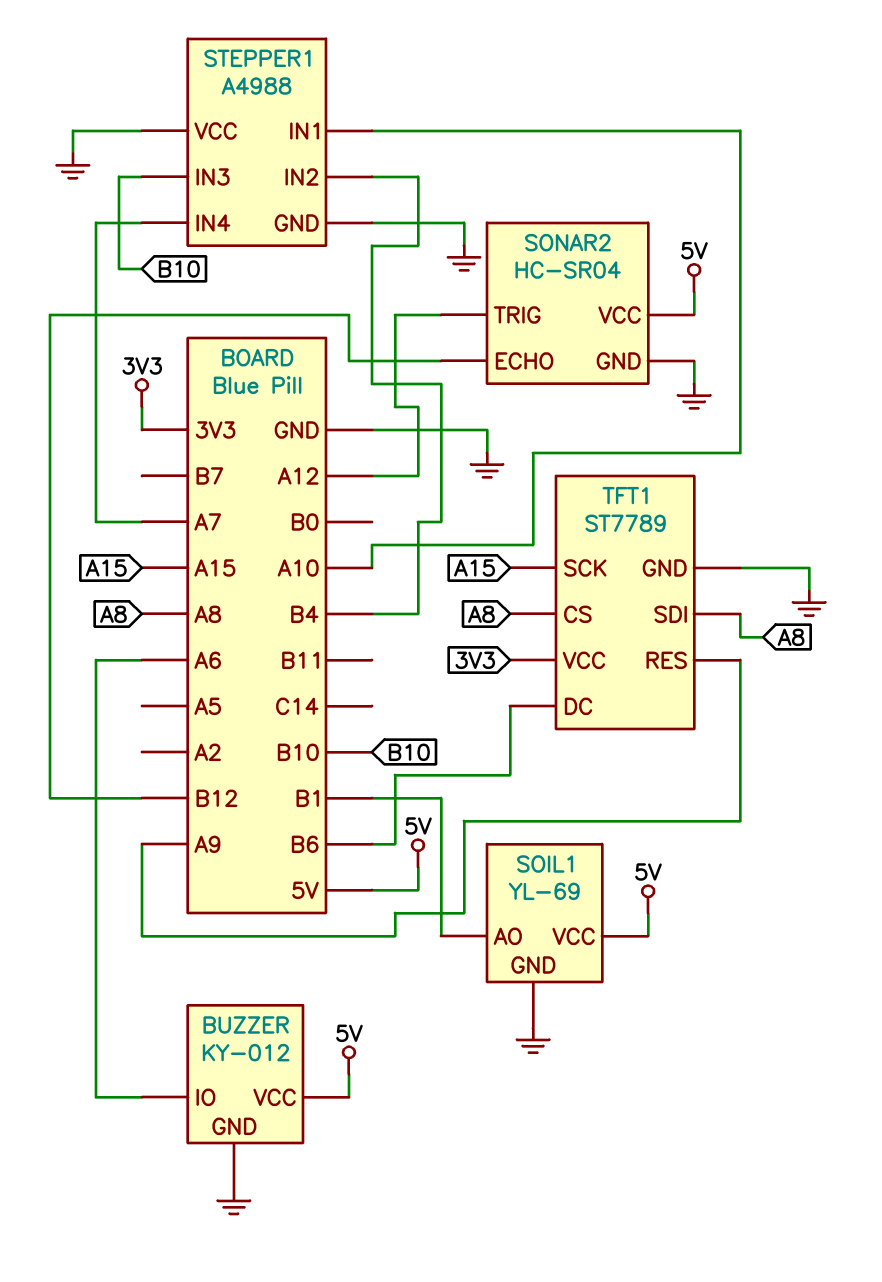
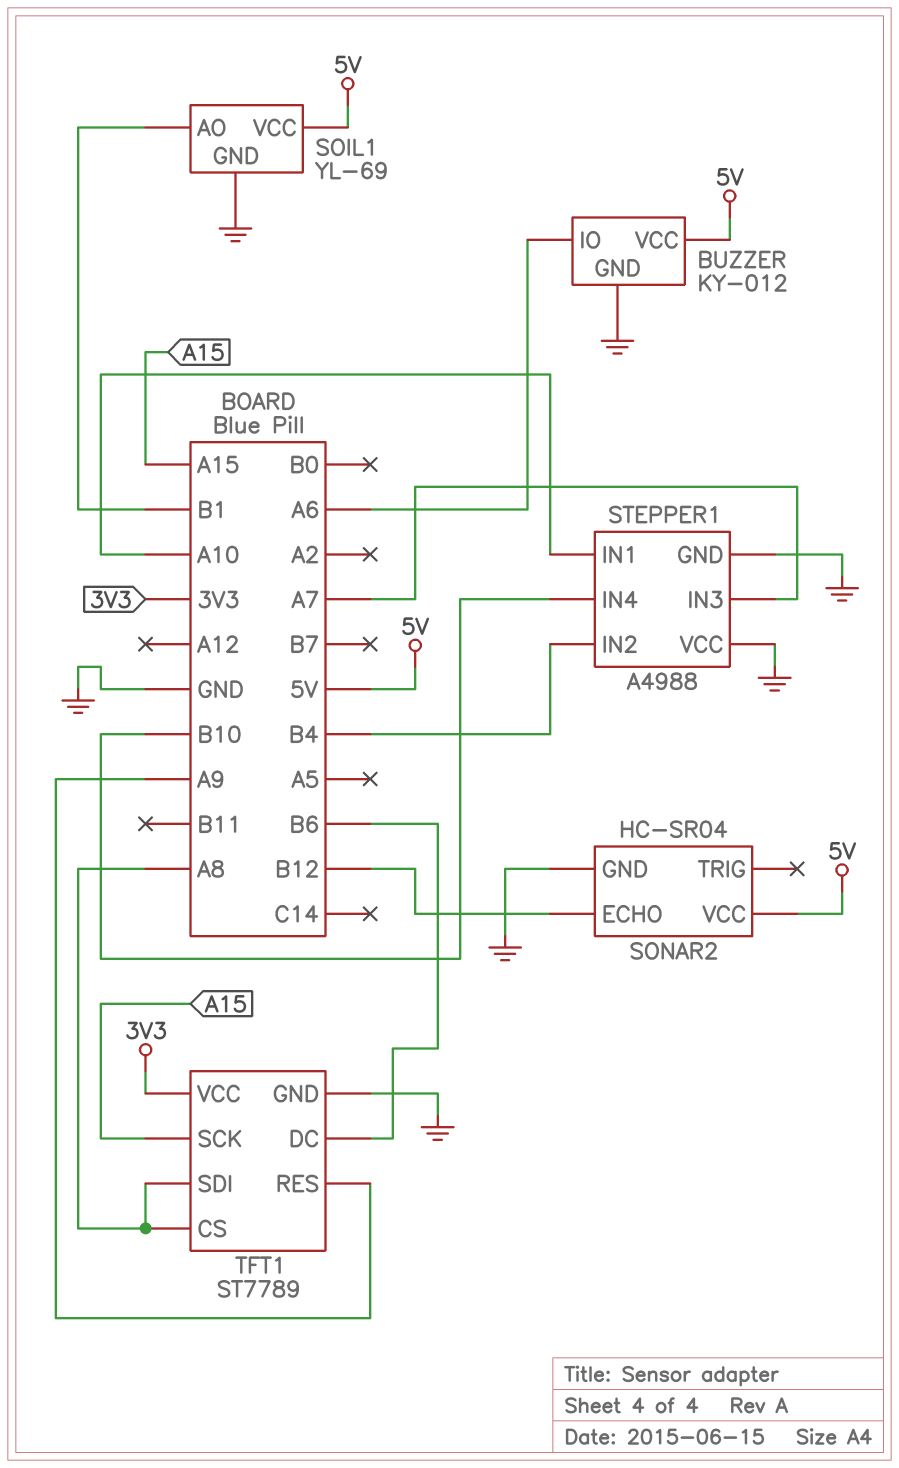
SONAR2 pin TRIG: A12 -> none
STEPPER1 pin IN3: B10 -> A7
STEPPER1 pin IN4: A7 -> B10

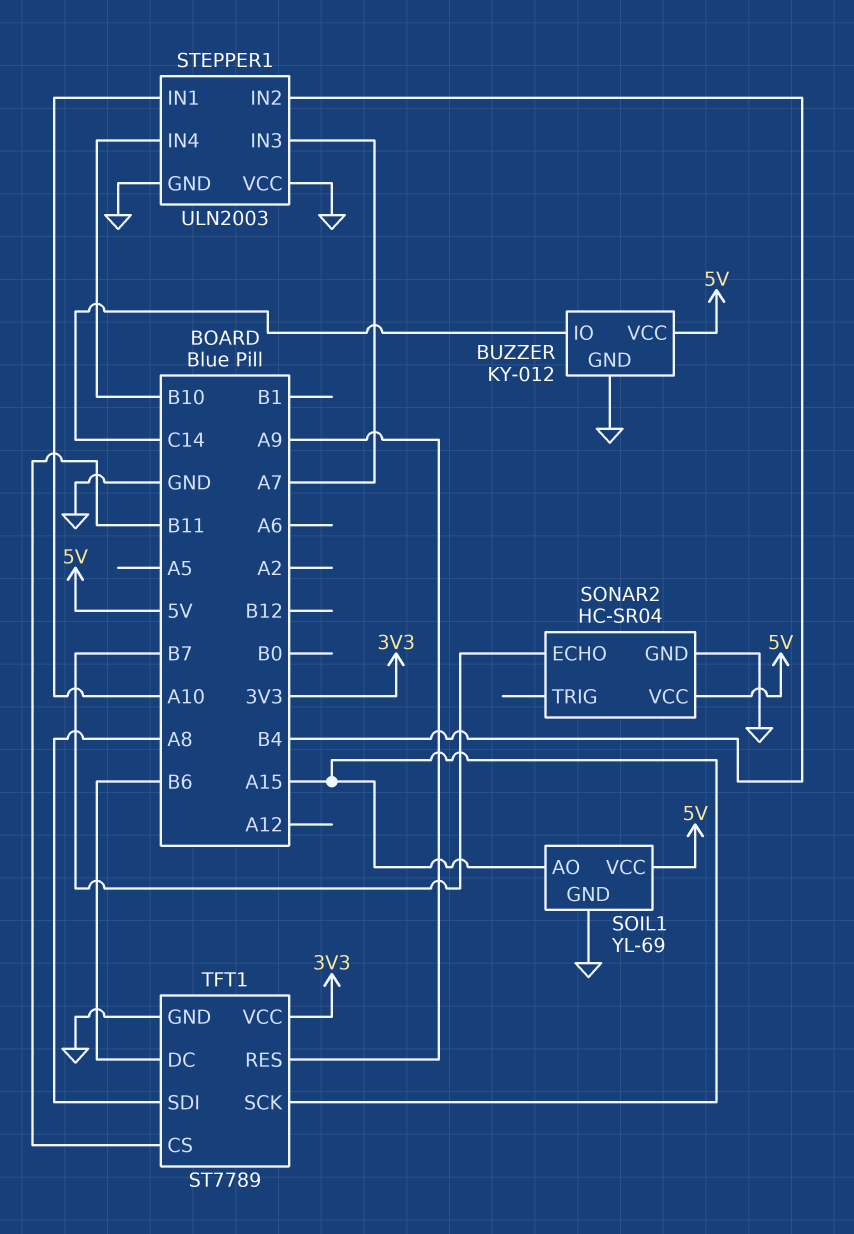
BUZZER pin IO: A6 -> C14
SOIL1 pin AO: B1 -> A15
SONAR2 pin ECHO: B12 -> B7
STEPPER1: A4988 -> ULN2003
TFT1 pin CS: A8 -> B11

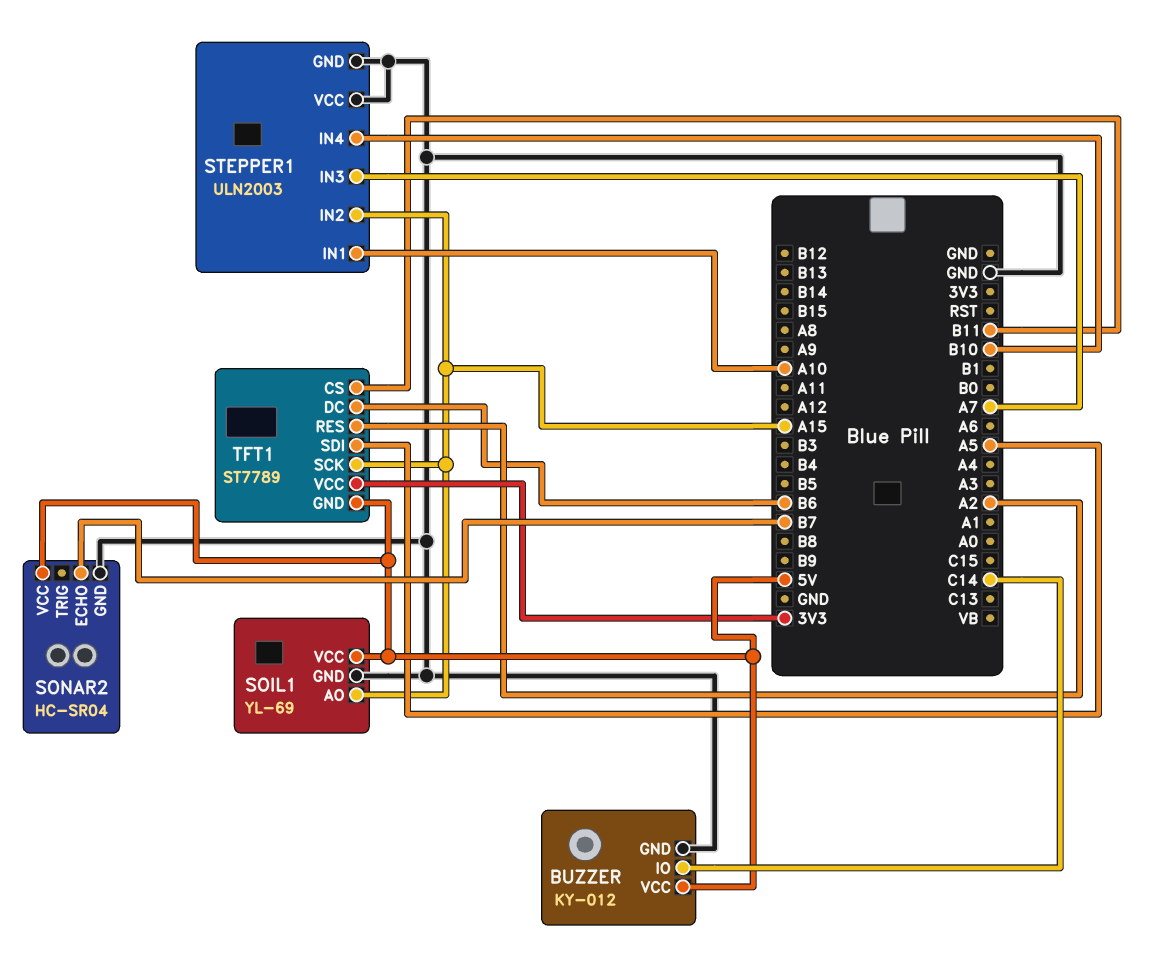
STEPPER1 pin IN2: B4 -> A15
TFT1 pin GND: GND -> 5V
TFT1 pin RES: A9 -> A2
TFT1 pin SDI: A8 -> A5

